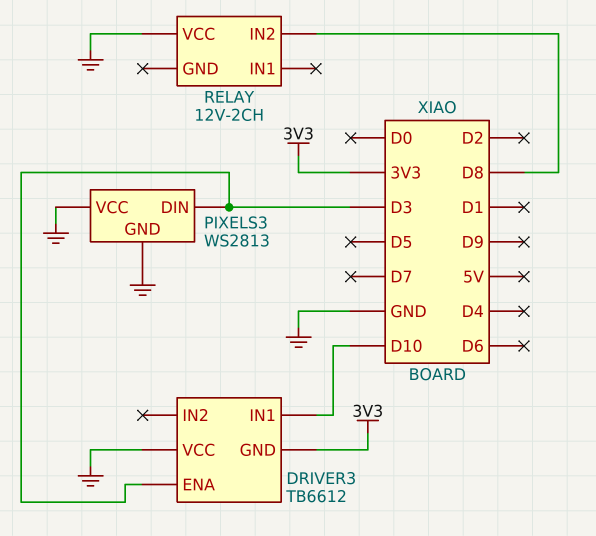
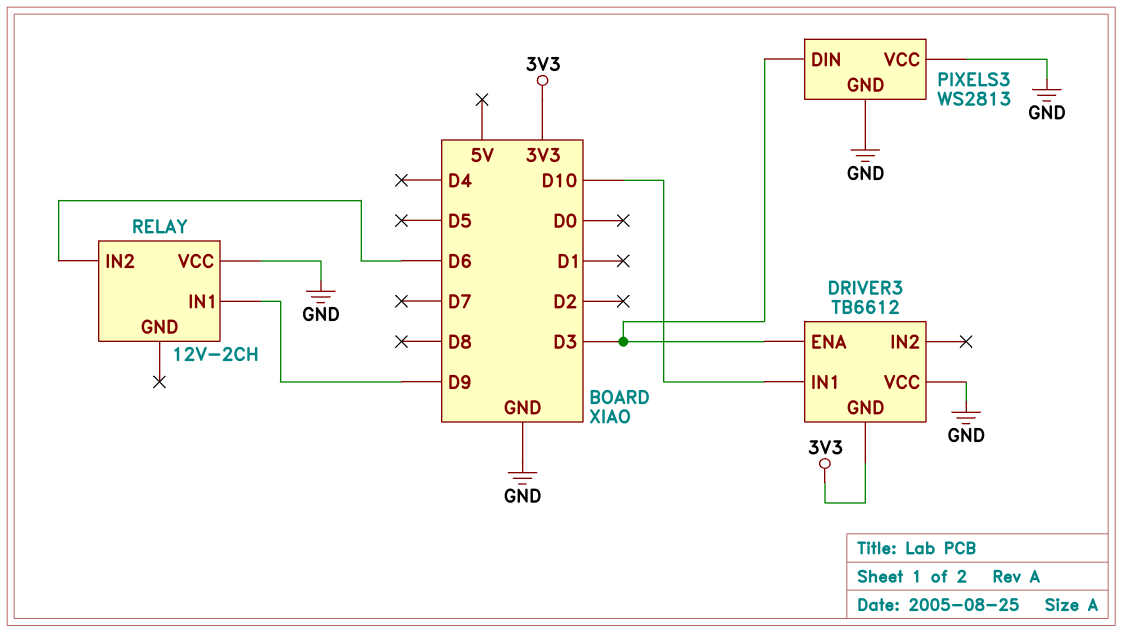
RELAY pin IN1: none -> D9
RELAY pin IN2: D8 -> D6

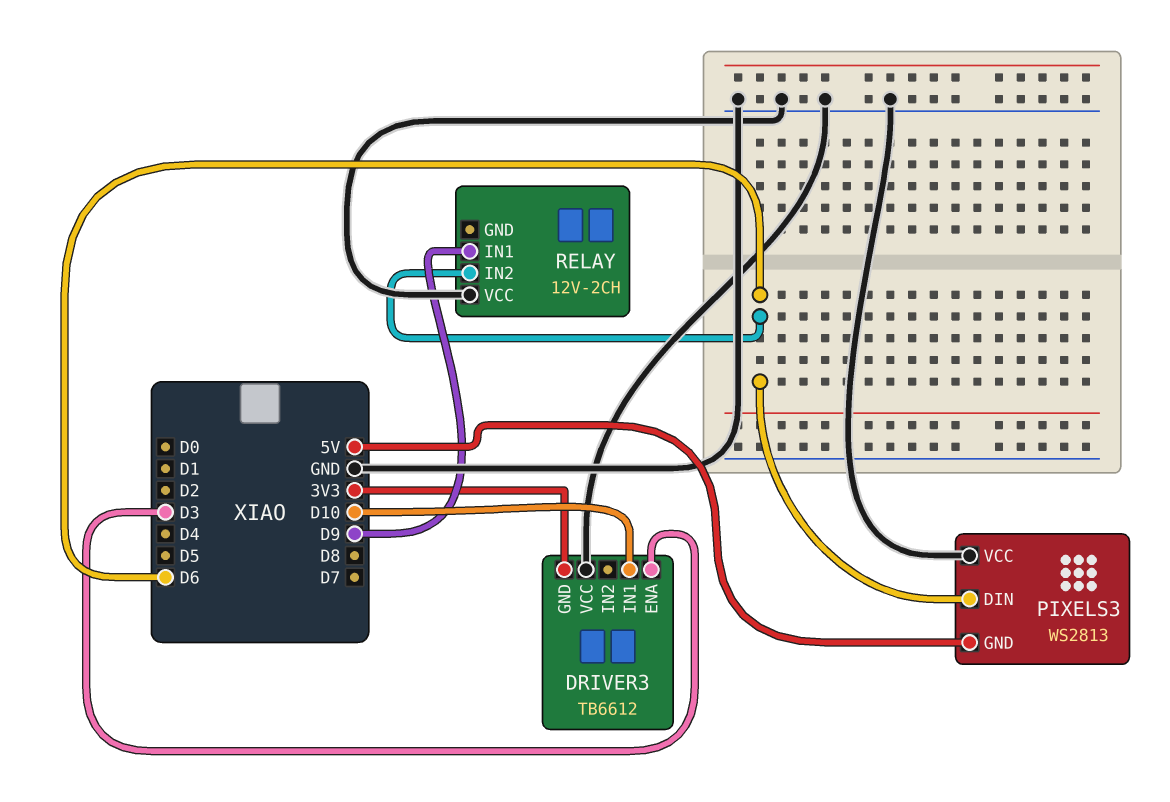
PIXELS3 pin DIN: D3 -> D6
PIXELS3 pin GND: GND -> 5V

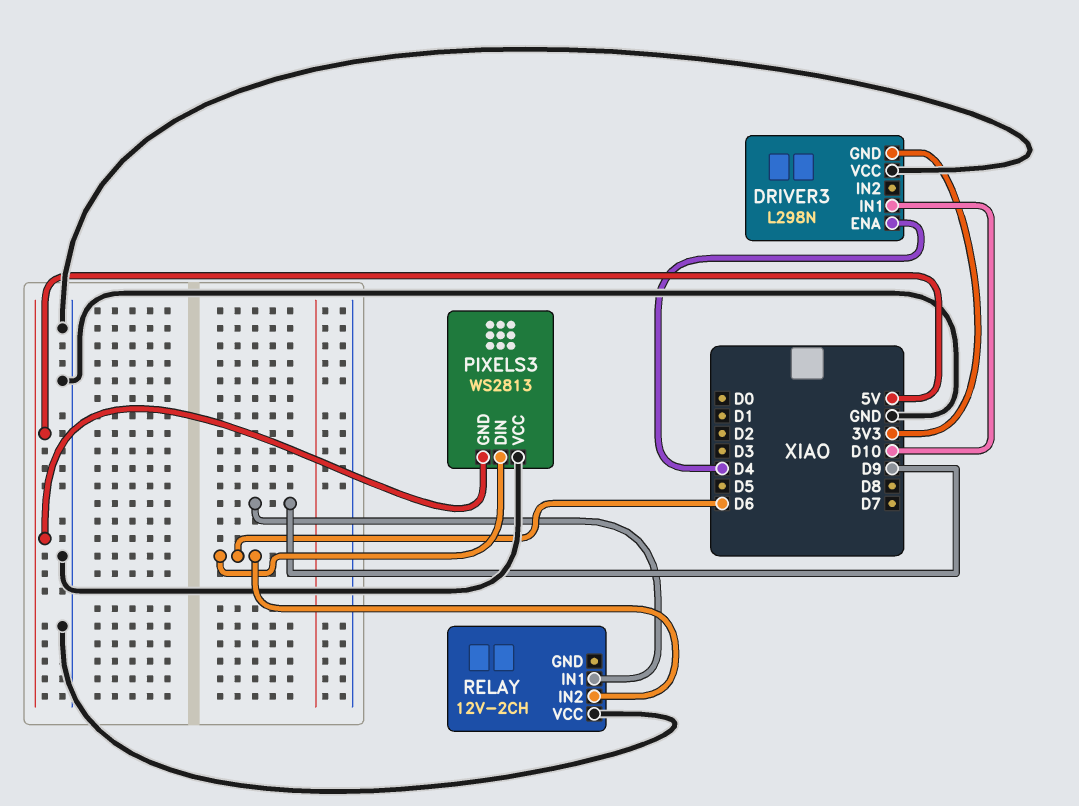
DRIVER3: TB6612 -> L298N
DRIVER3 pin ENA: D3 -> D4

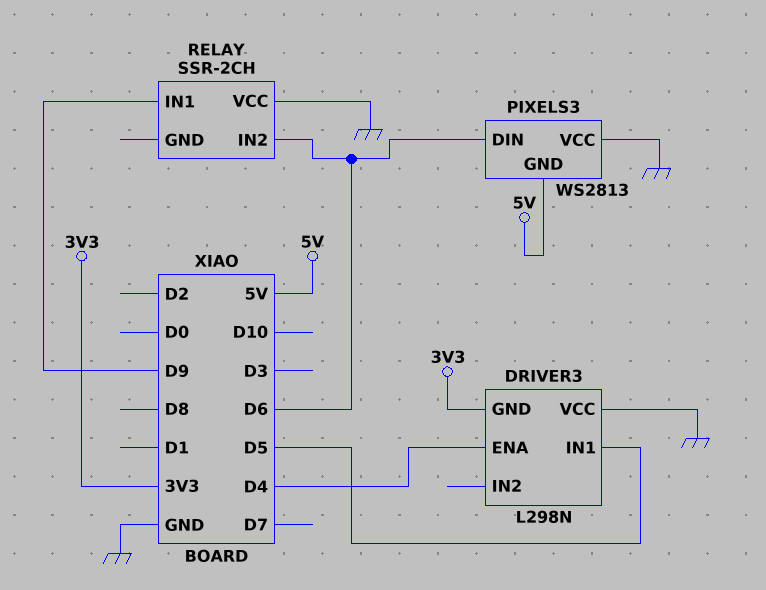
DRIVER3 pin IN1: D10 -> D5
RELAY: 12V-2CH -> SSR-2CH

